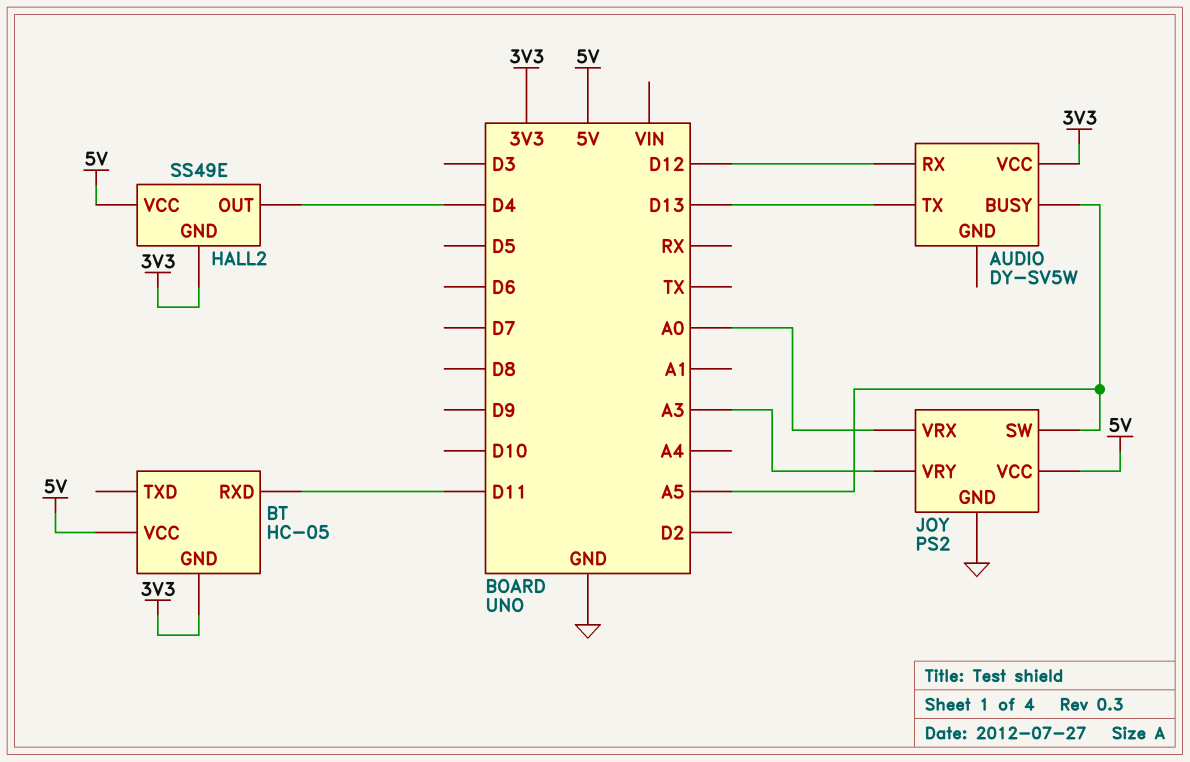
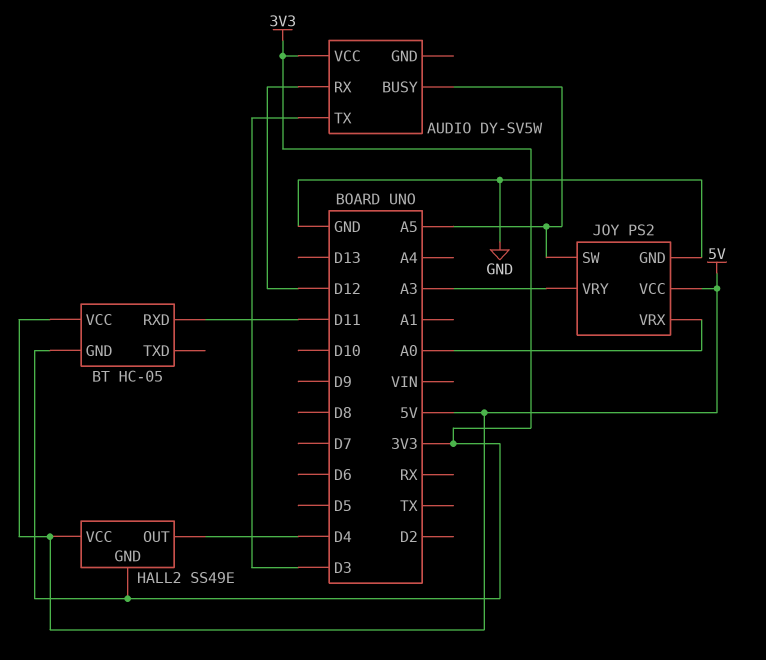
AUDIO pin TX: D13 -> D3

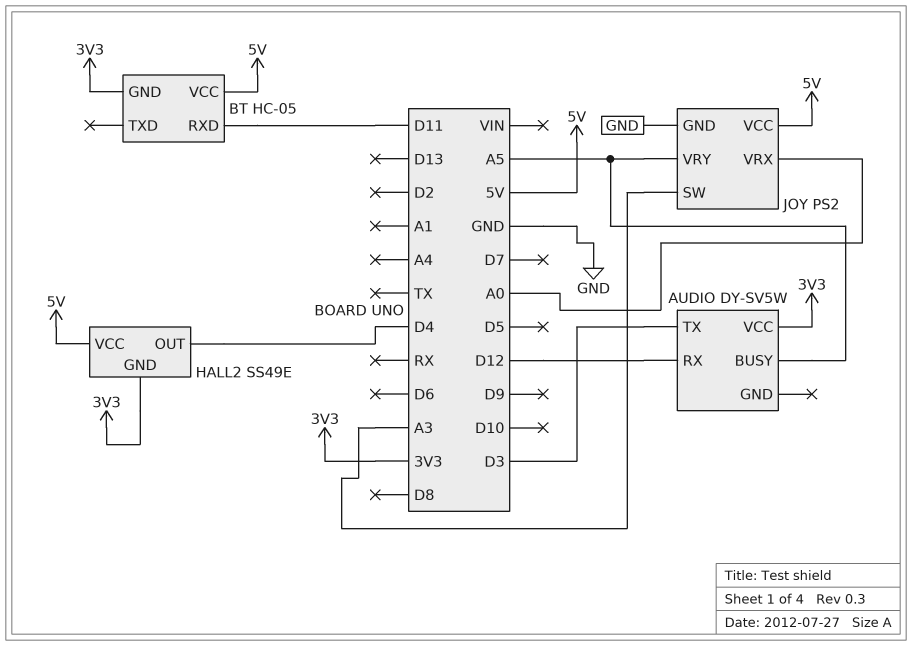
JOY pin SW: A5 -> A3
JOY pin VRY: A3 -> A5

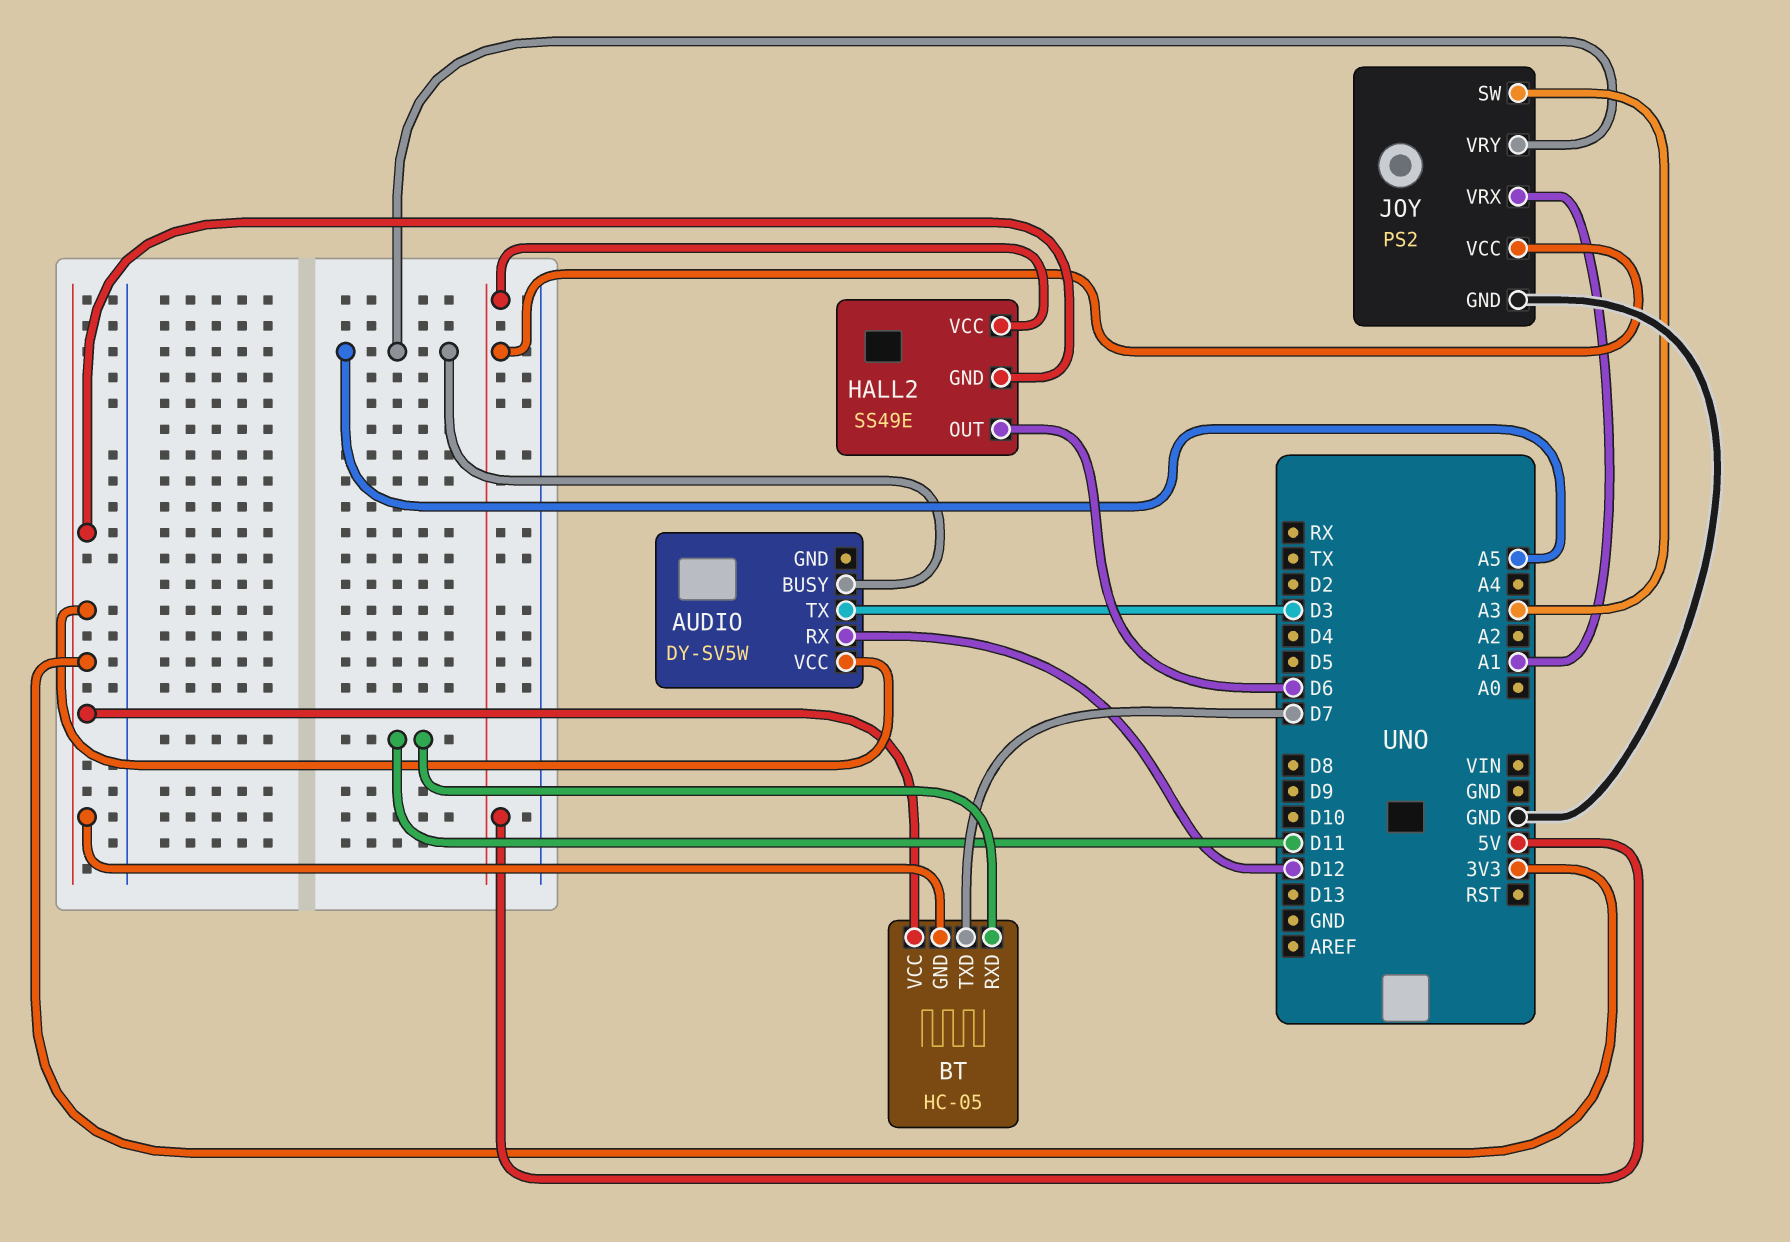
BT pin TXD: none -> D7
BT pin VCC: 5V -> 3V3
HALL2 pin OUT: D4 -> D6
JOY pin VRX: A0 -> A1

